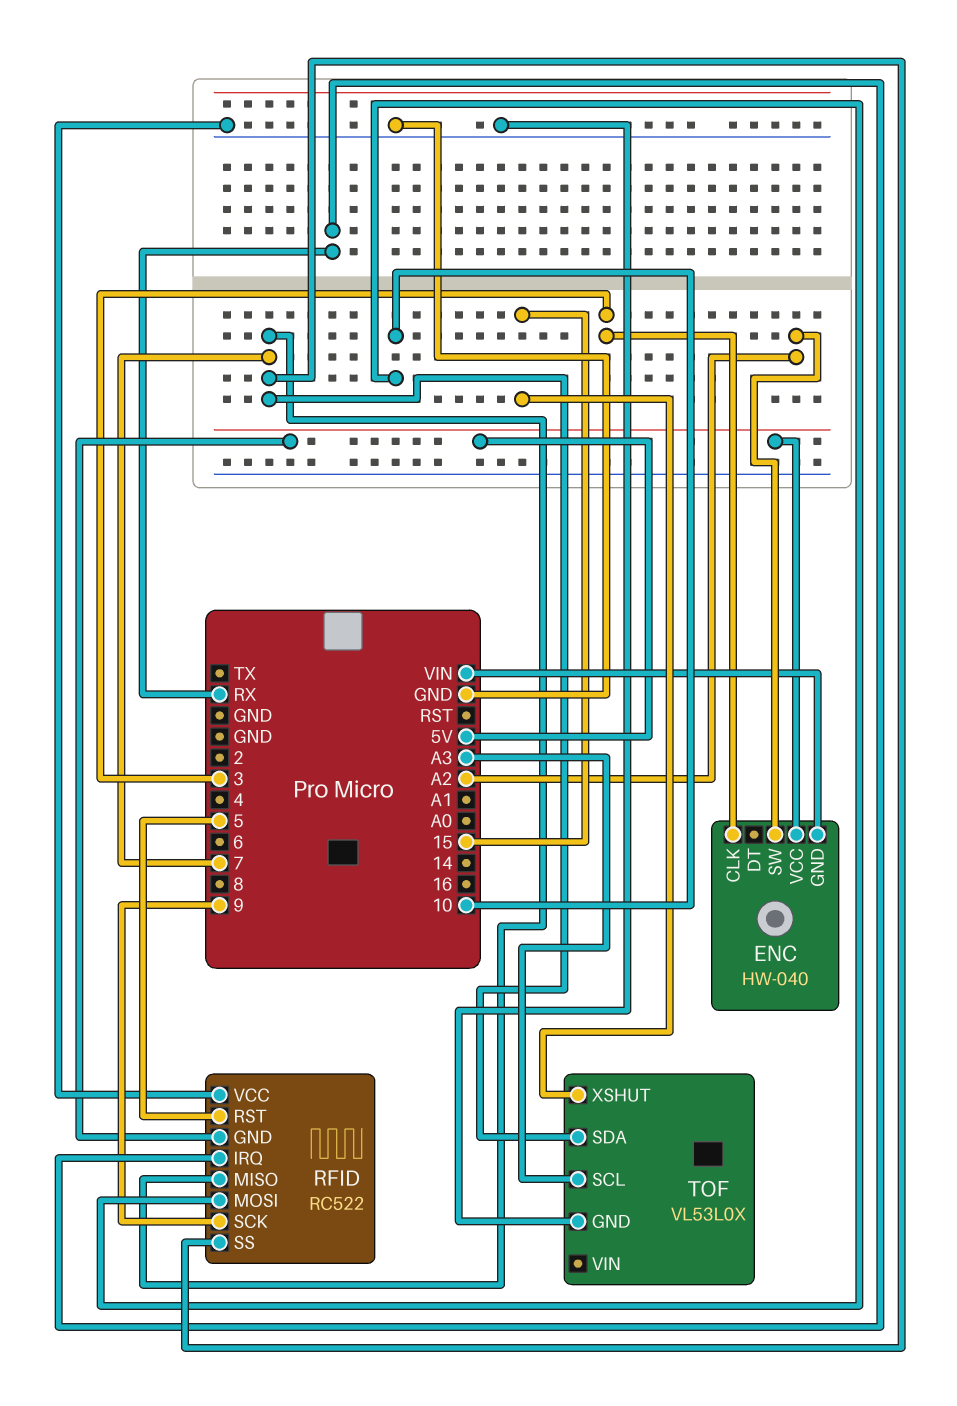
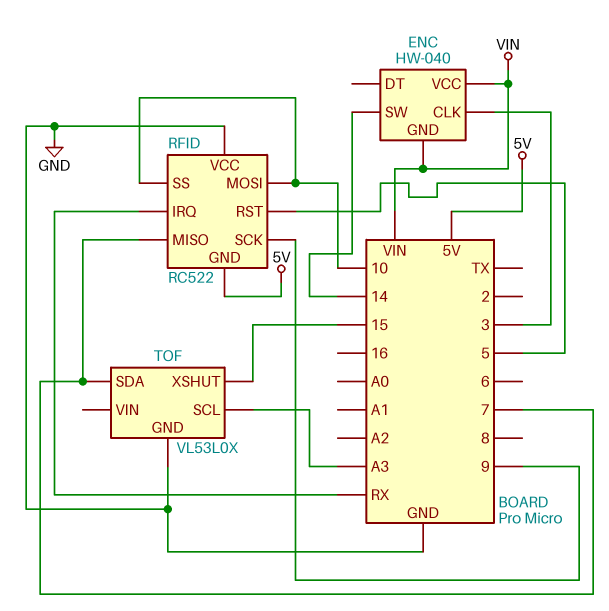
ENC pin SW: A2 -> 14
ENC pin VCC: 5V -> VIN
RFID pin SS: 7 -> 10

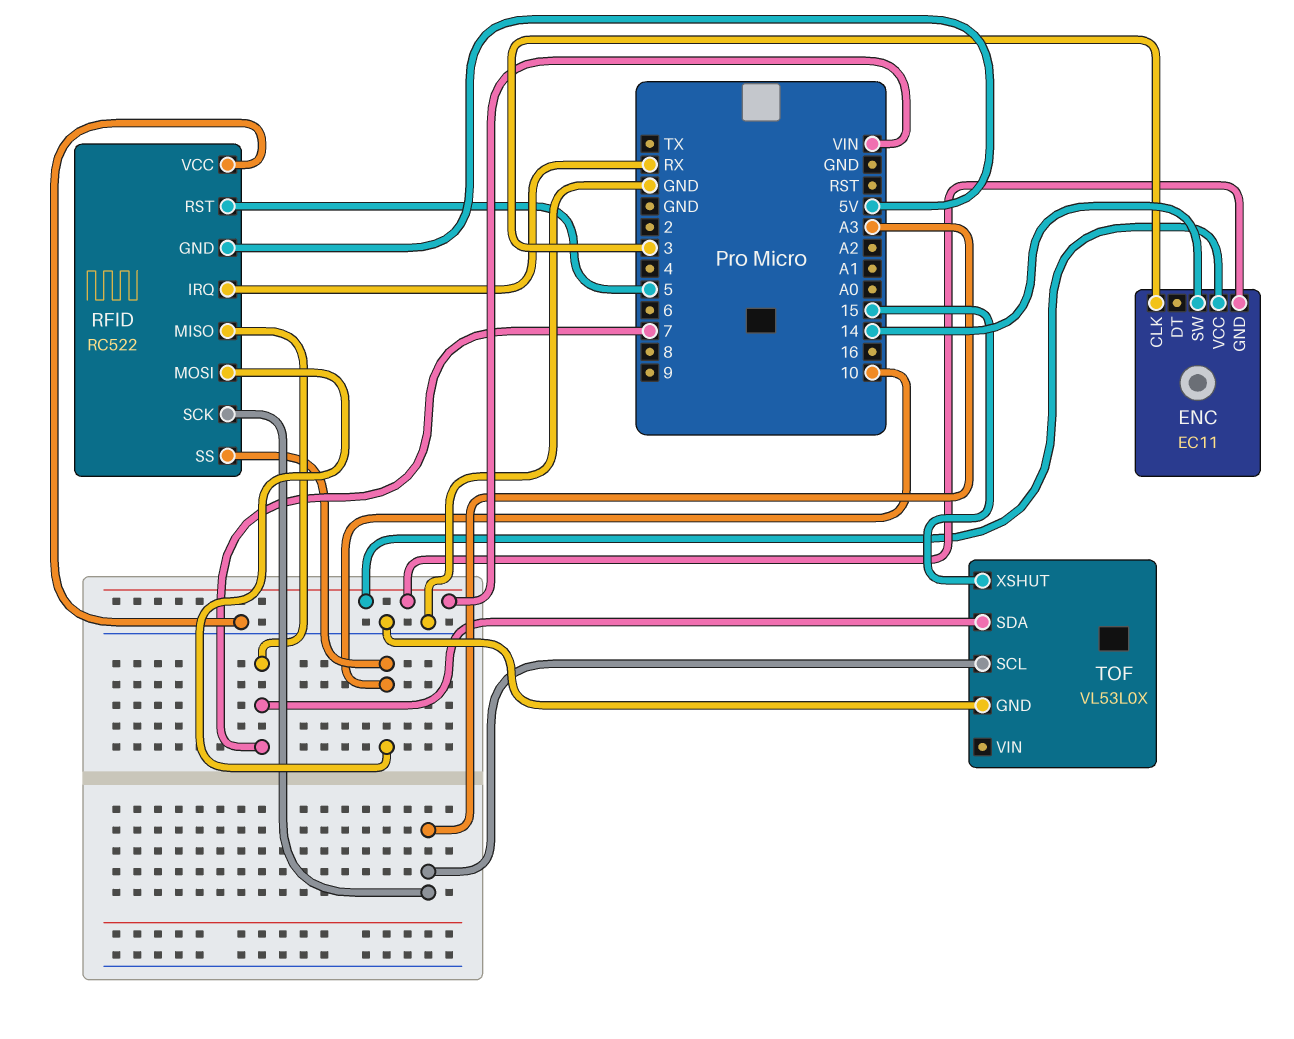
ENC: HW-040 -> EC11
RFID pin SCK: 9 -> A3

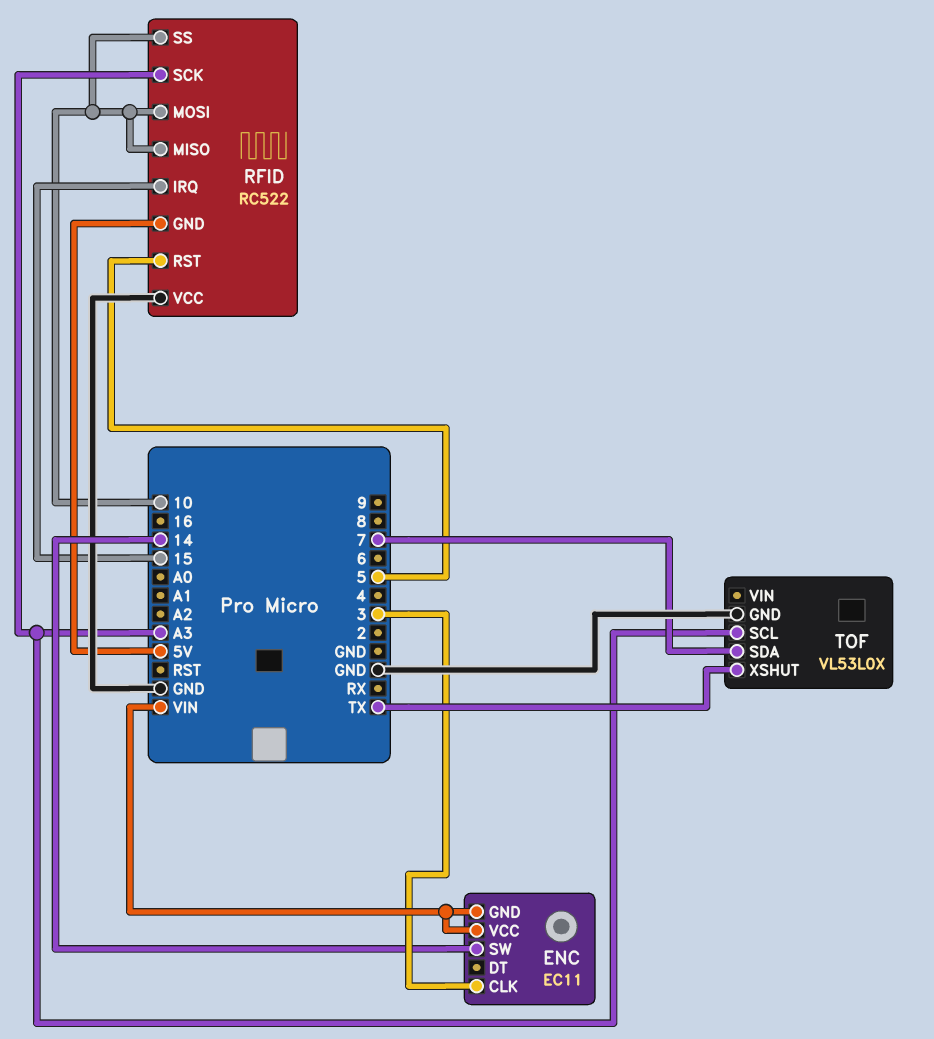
RFID pin IRQ: RX -> 15
RFID pin MISO: 7 -> 10
TOF pin XSHUT: 15 -> TX

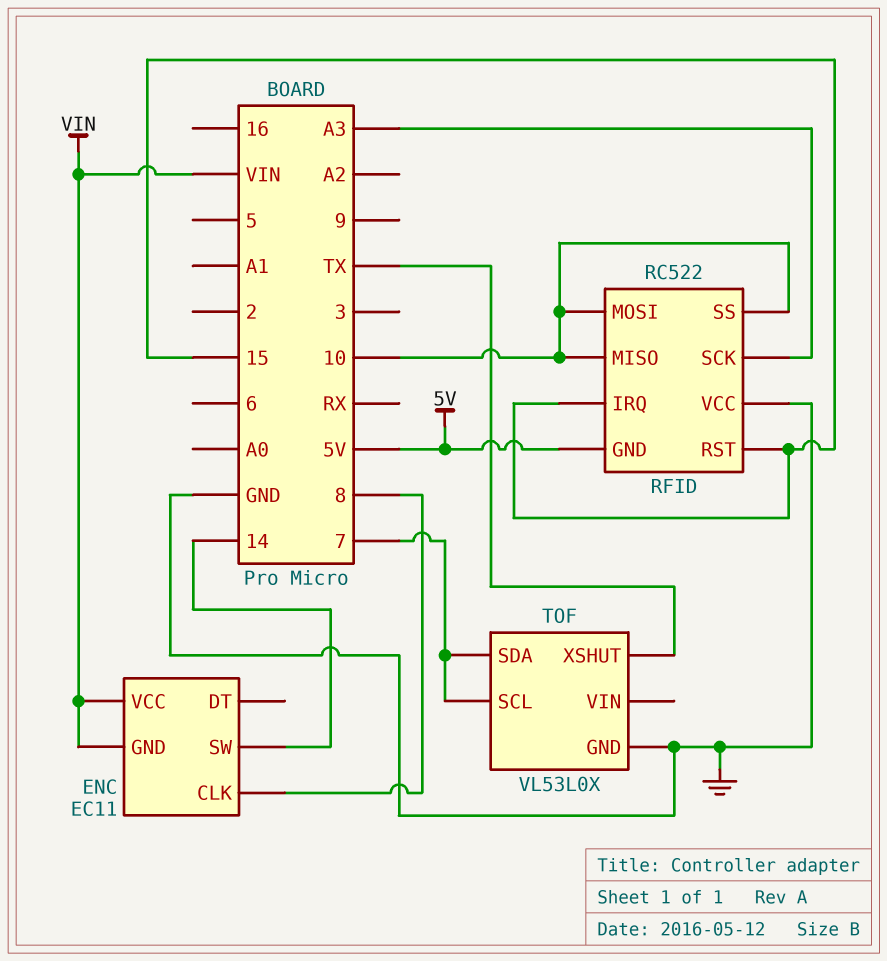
ENC pin CLK: 3 -> 8
RFID pin RST: 5 -> 15
TOF pin SCL: A3 -> 7

